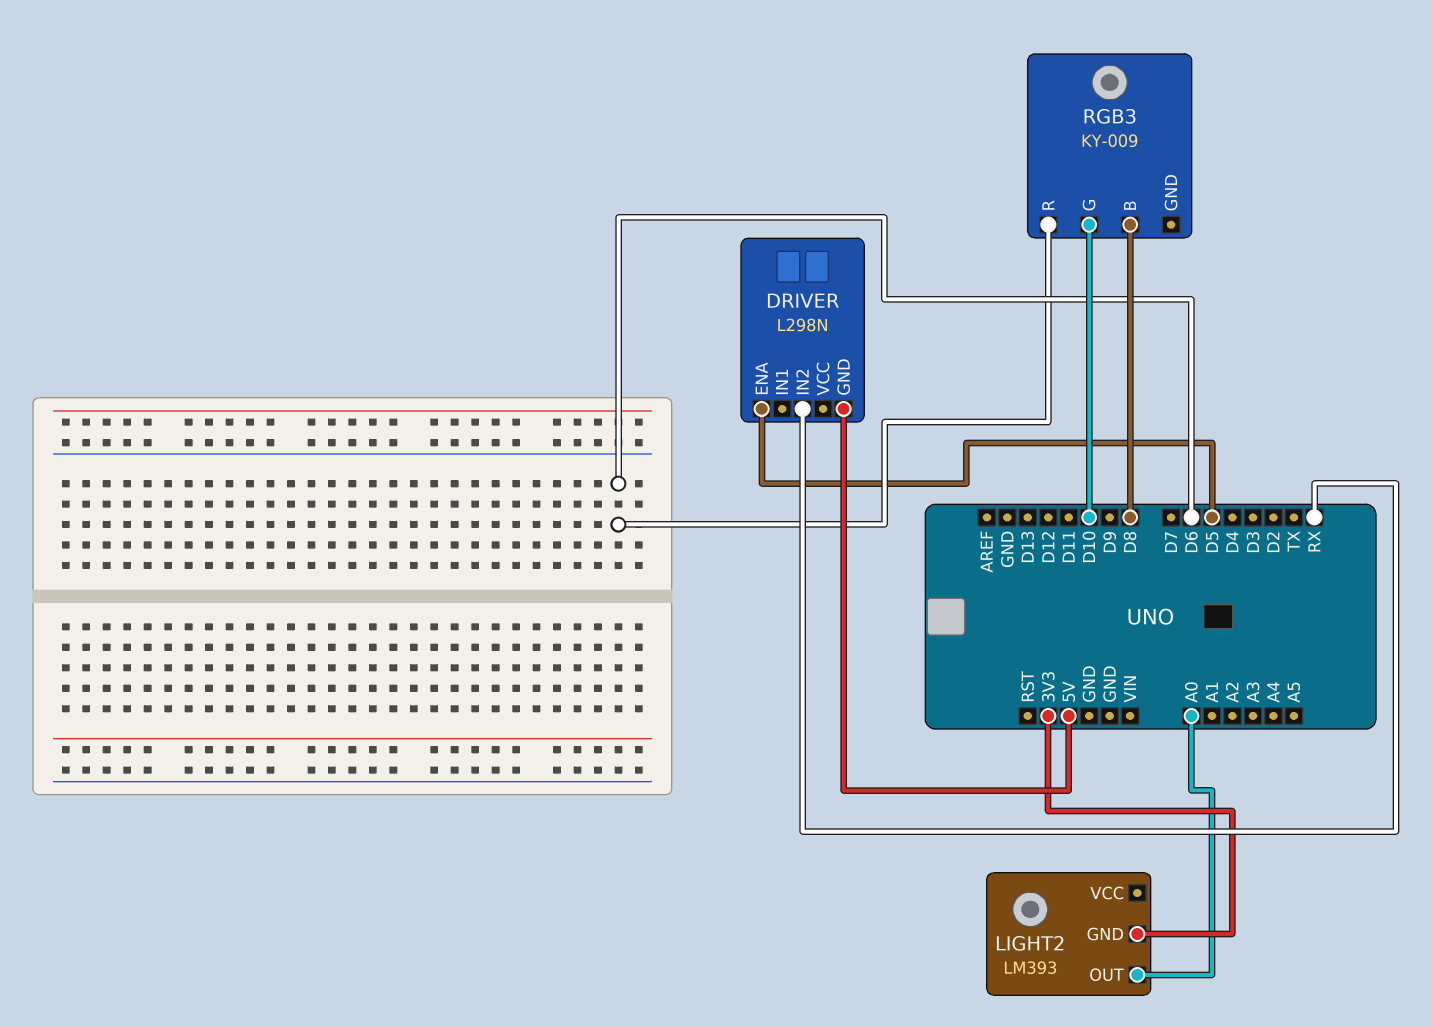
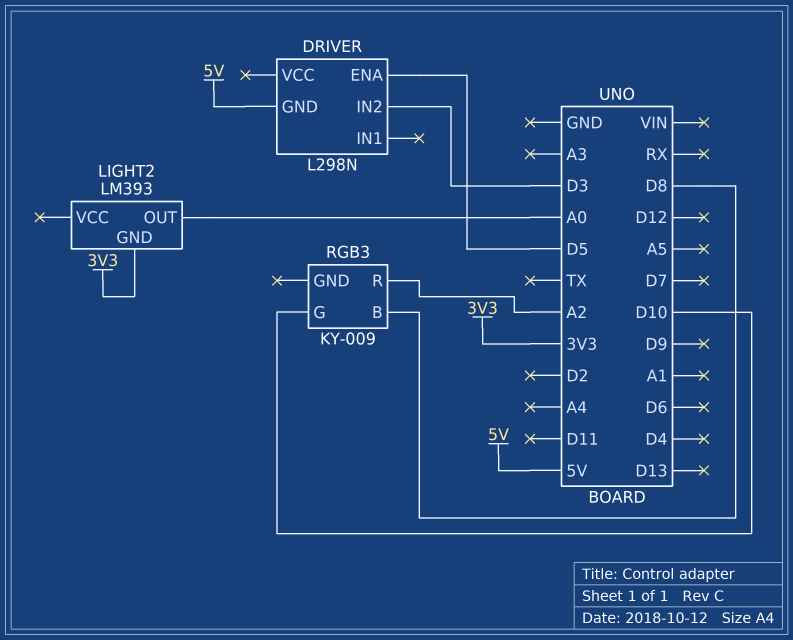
DRIVER pin IN2: RX -> D3
RGB3 pin R: D6 -> A2

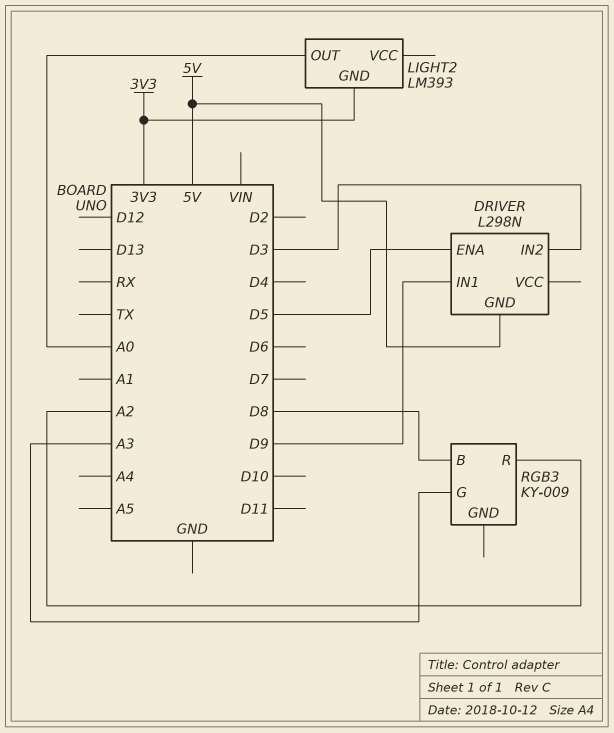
DRIVER pin IN1: none -> D9
RGB3 pin G: D10 -> A3

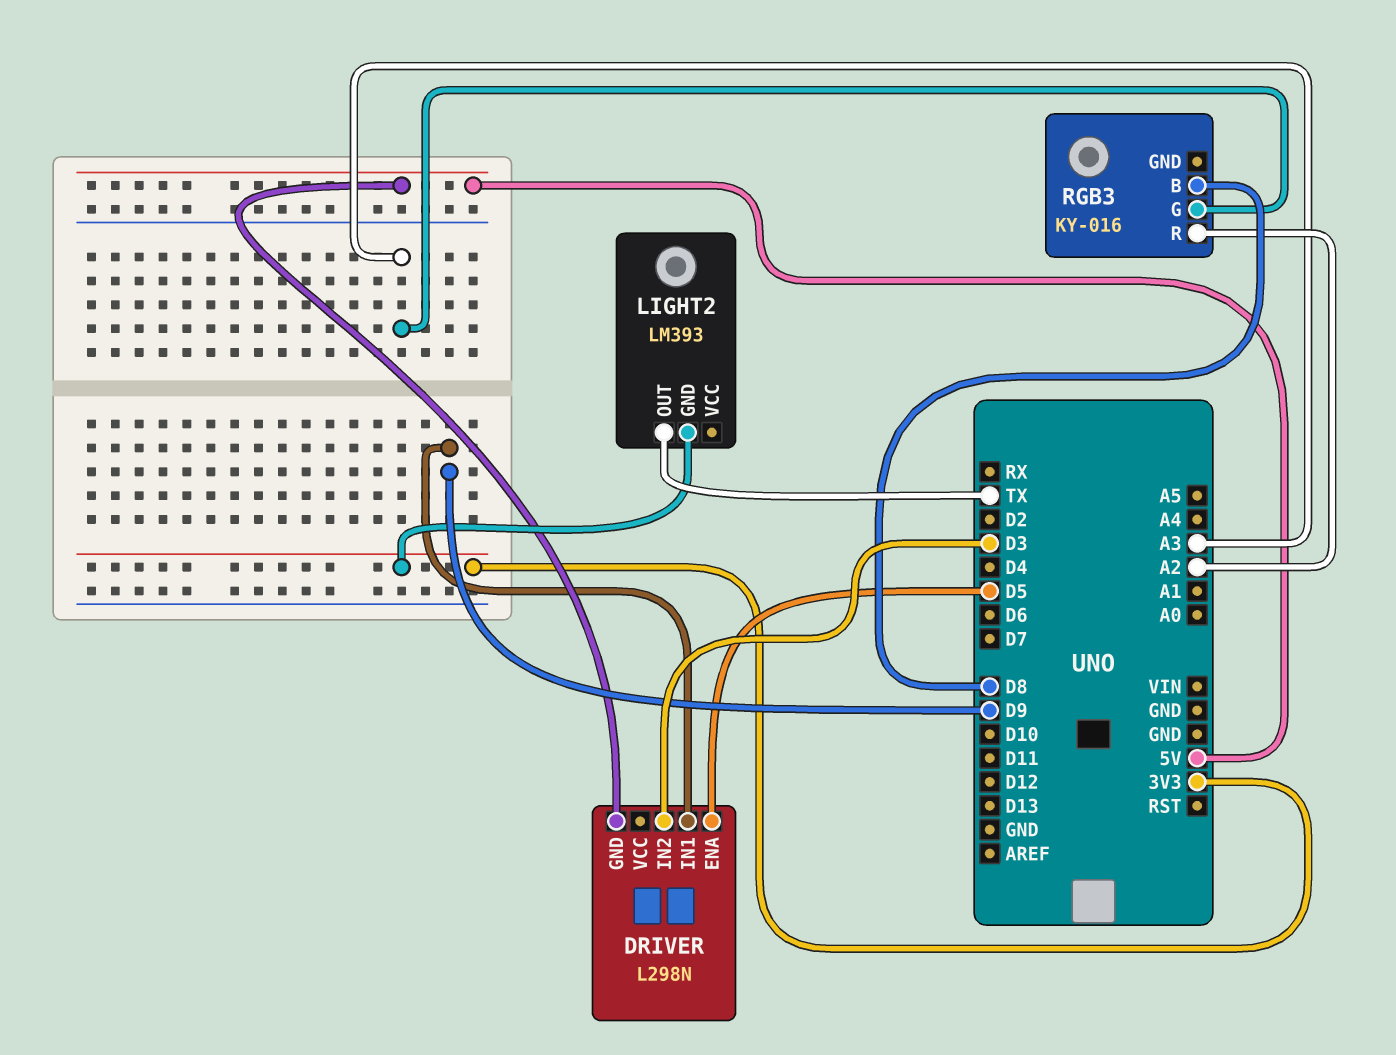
LIGHT2 pin OUT: A0 -> TX
RGB3: KY-009 -> KY-016

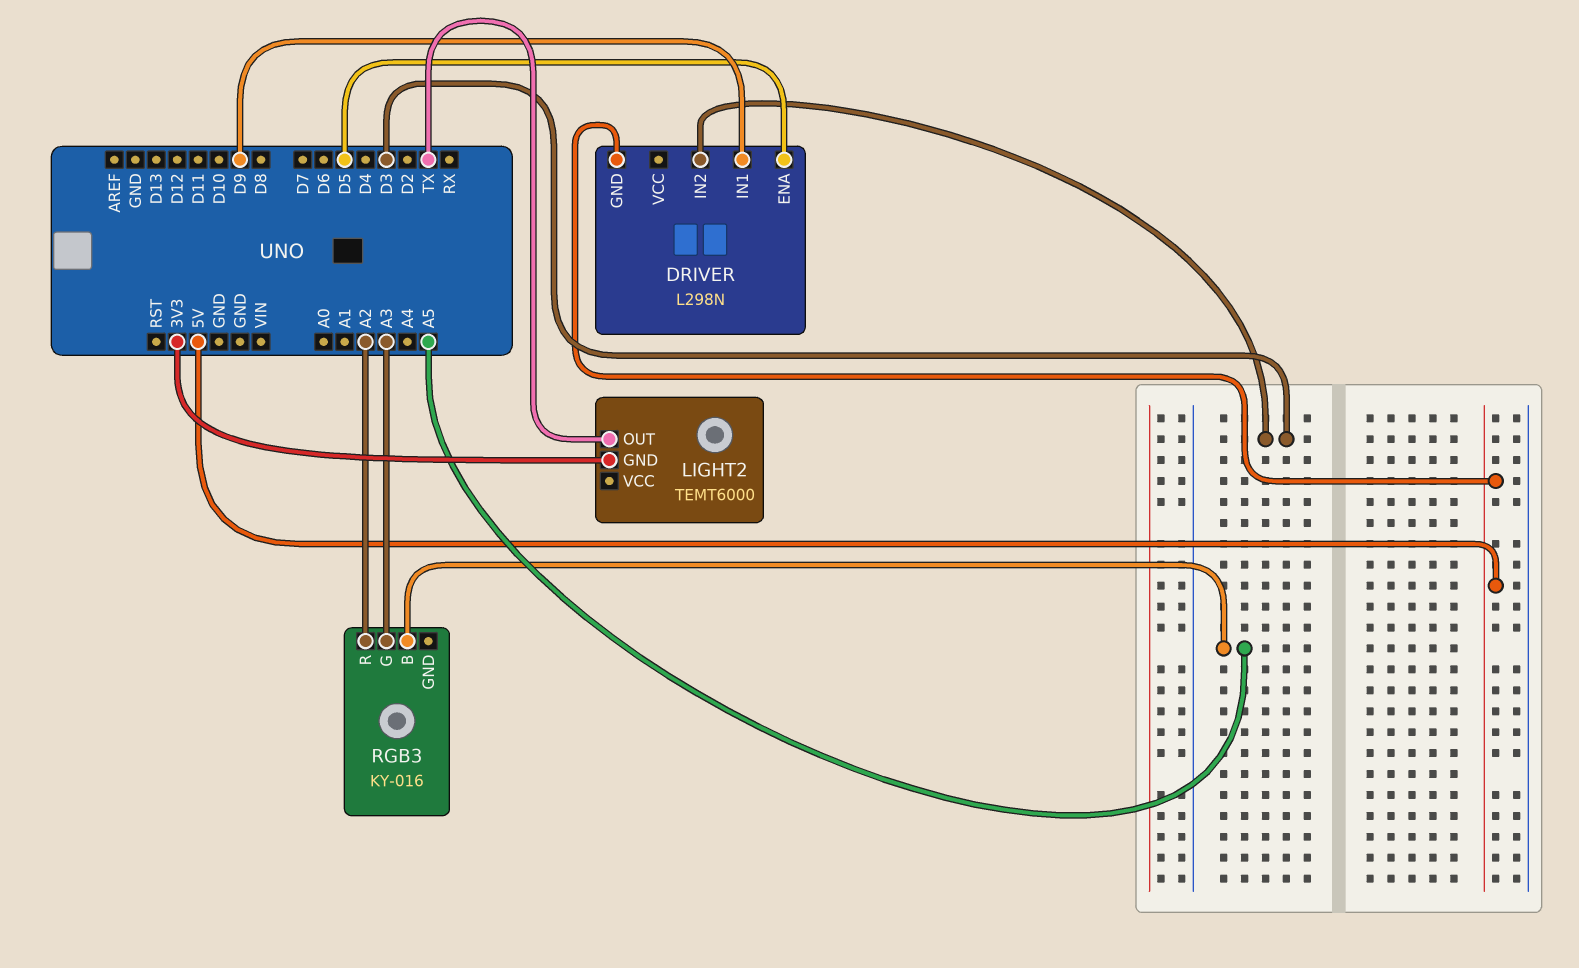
LIGHT2: LM393 -> TEMT6000
RGB3 pin B: D8 -> A5

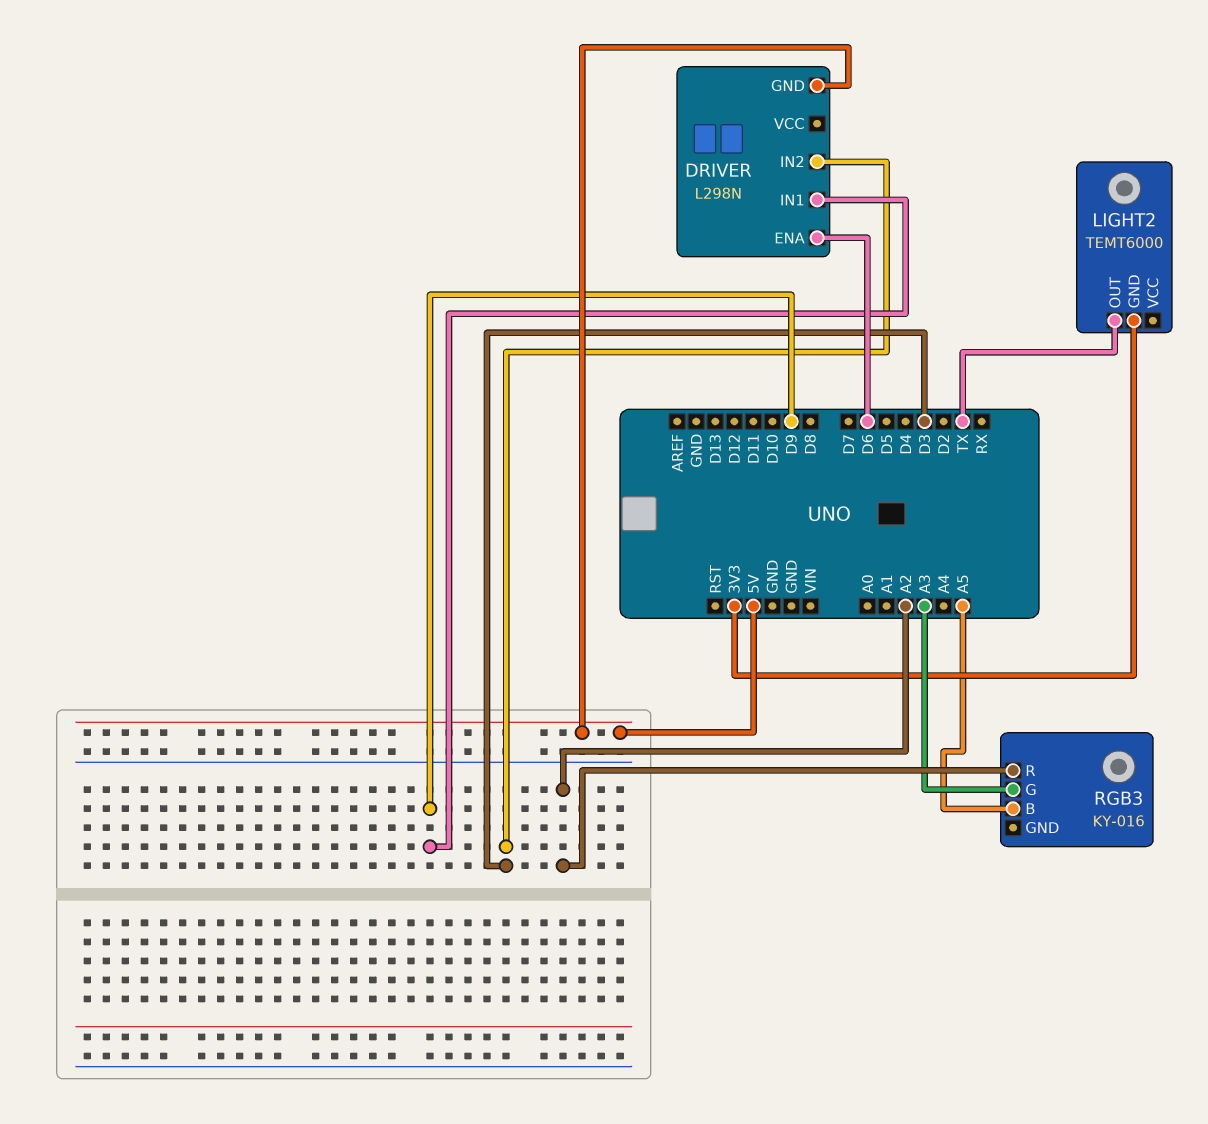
DRIVER pin ENA: D5 -> D6

